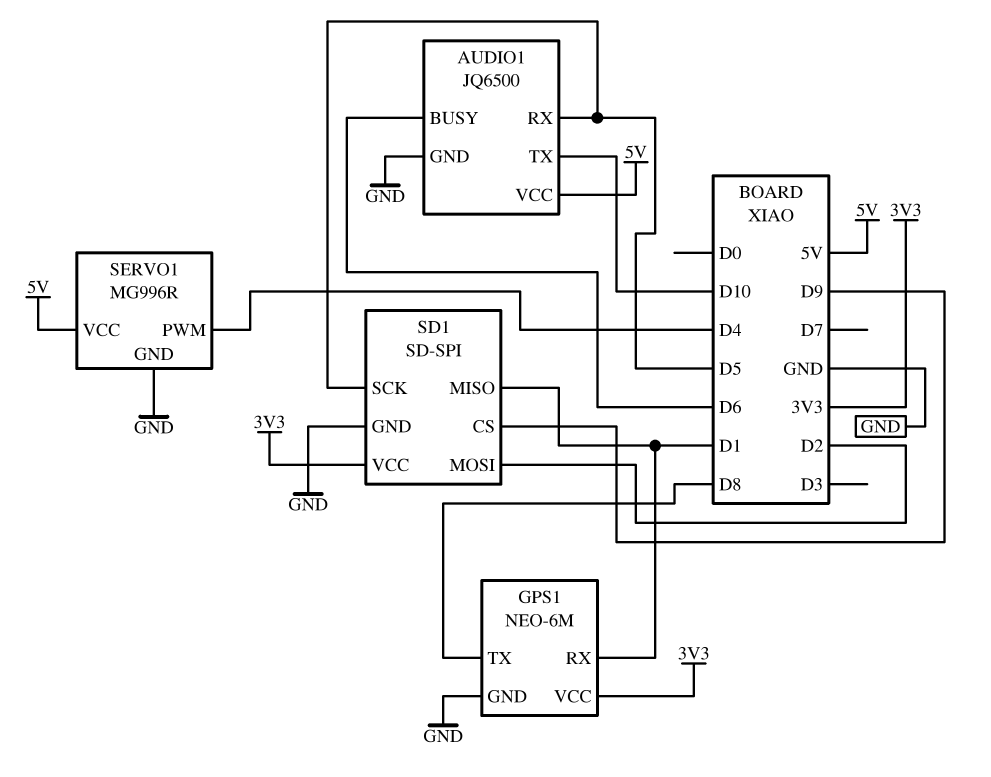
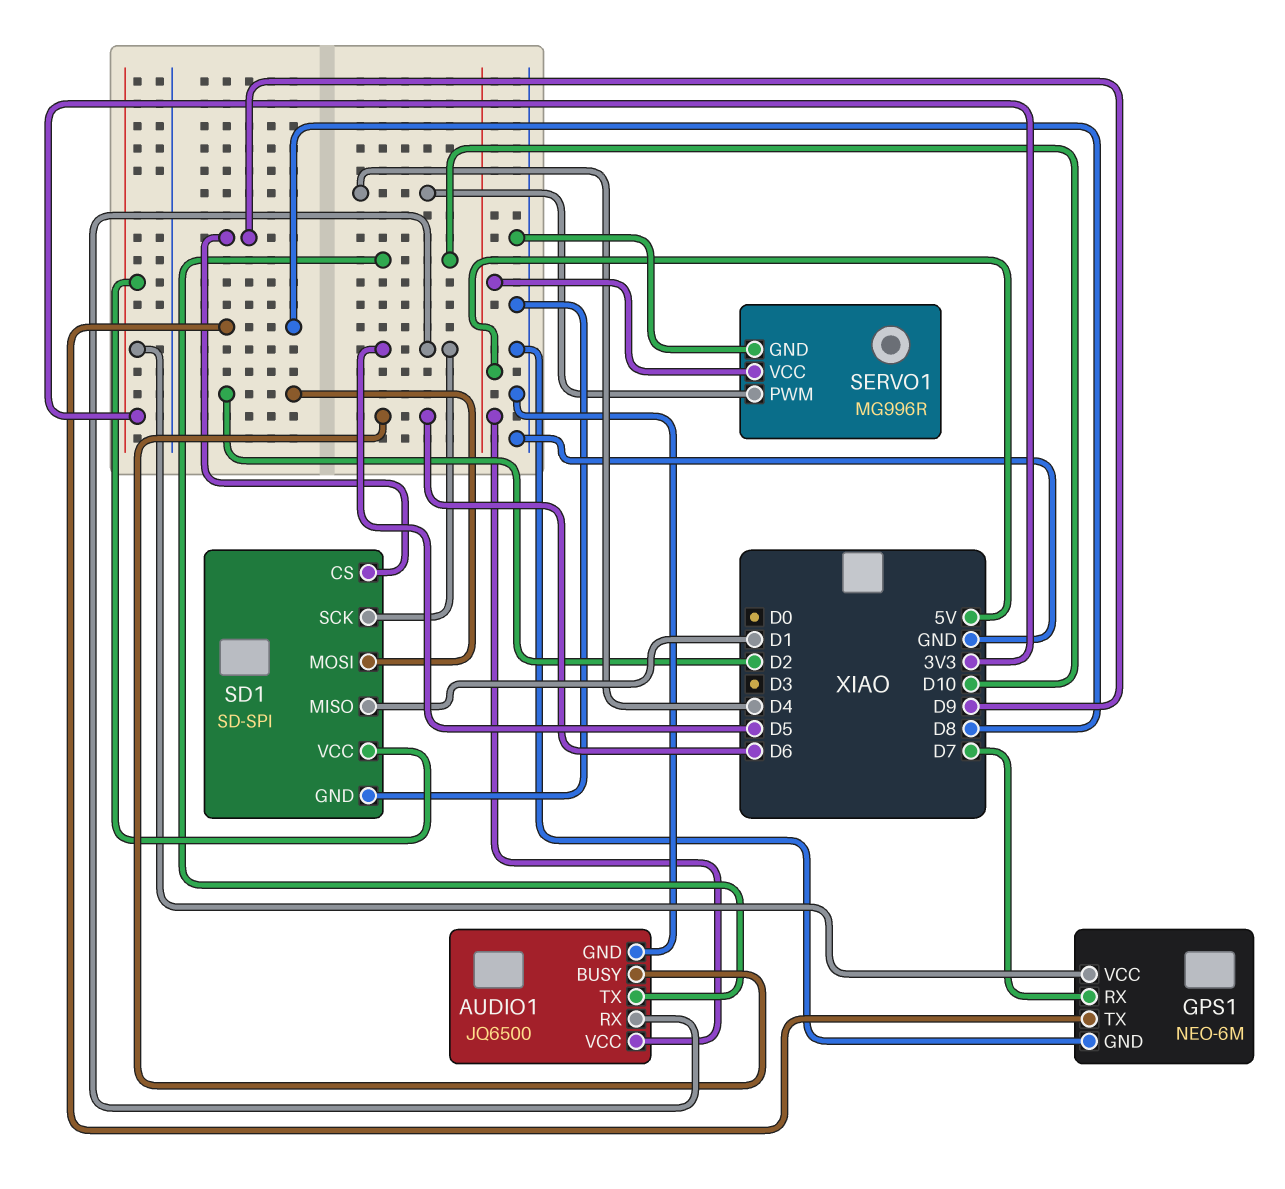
GPS1 pin RX: D1 -> D7

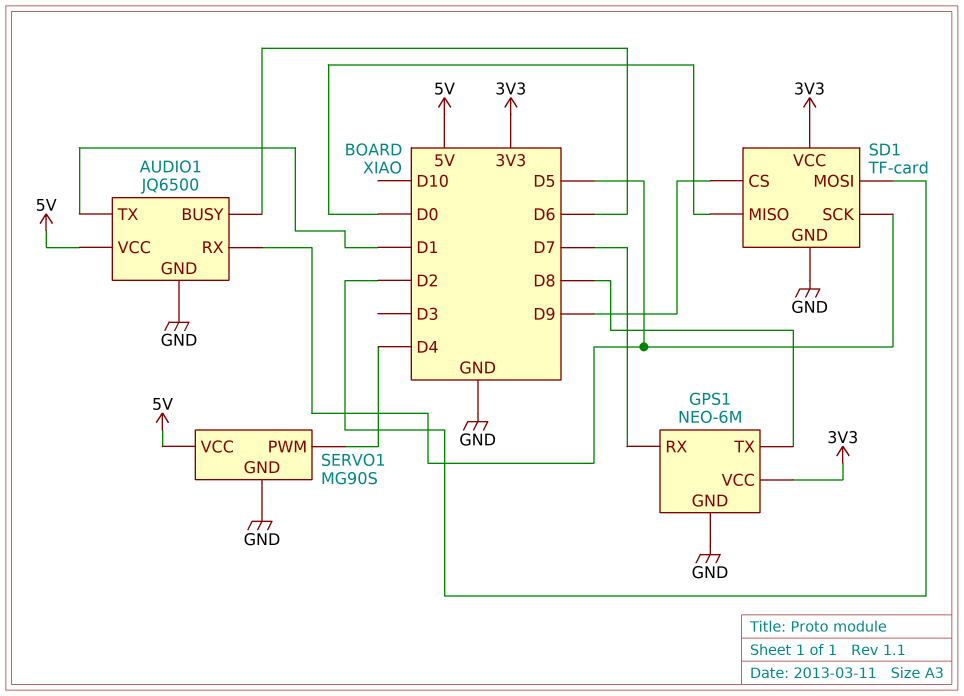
AUDIO1 pin TX: D10 -> D1
SD1: SD-SPI -> TF-card
SD1 pin MISO: D1 -> D0
SERVO1: MG996R -> MG90S

